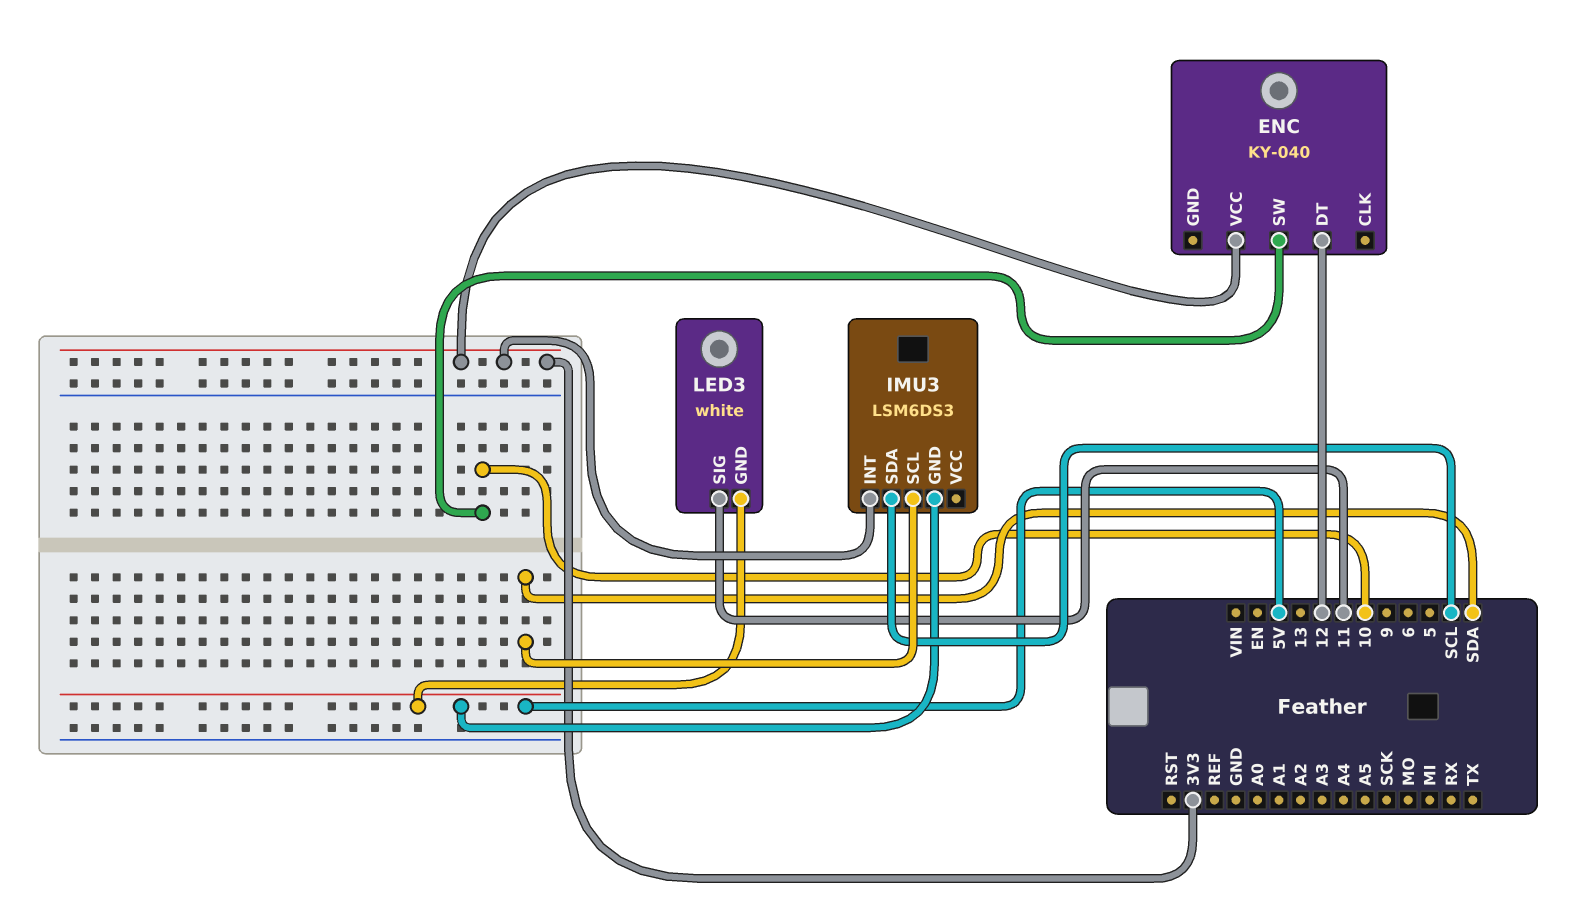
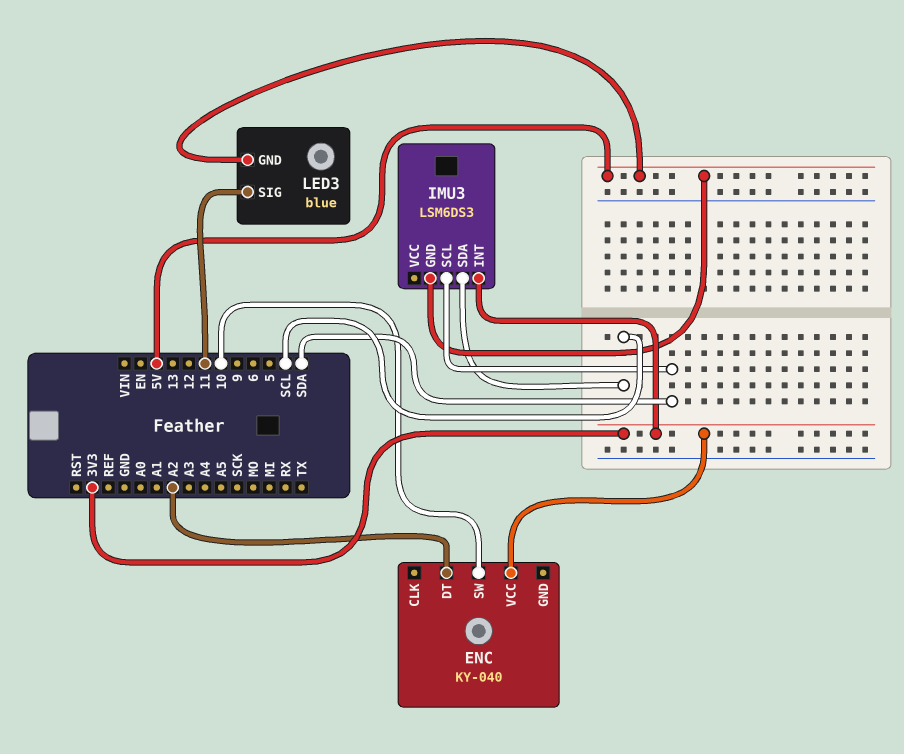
ENC pin DT: 12 -> A2
LED3: white -> blue

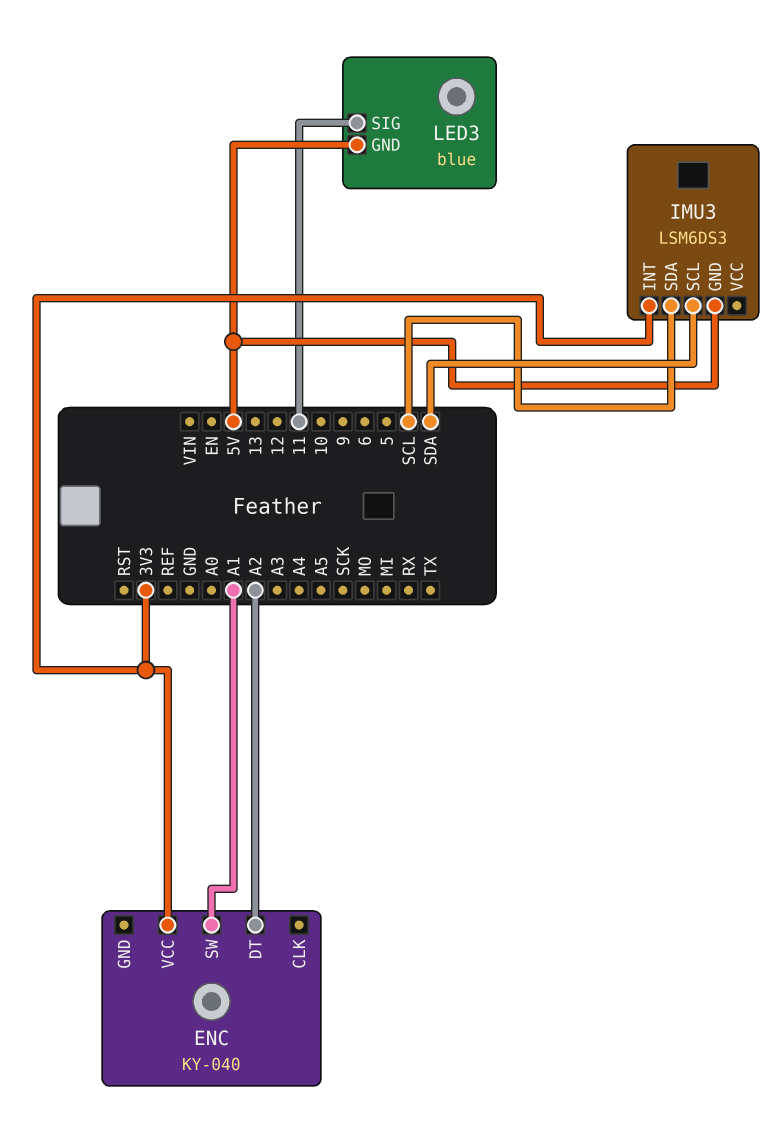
ENC pin SW: 10 -> A1

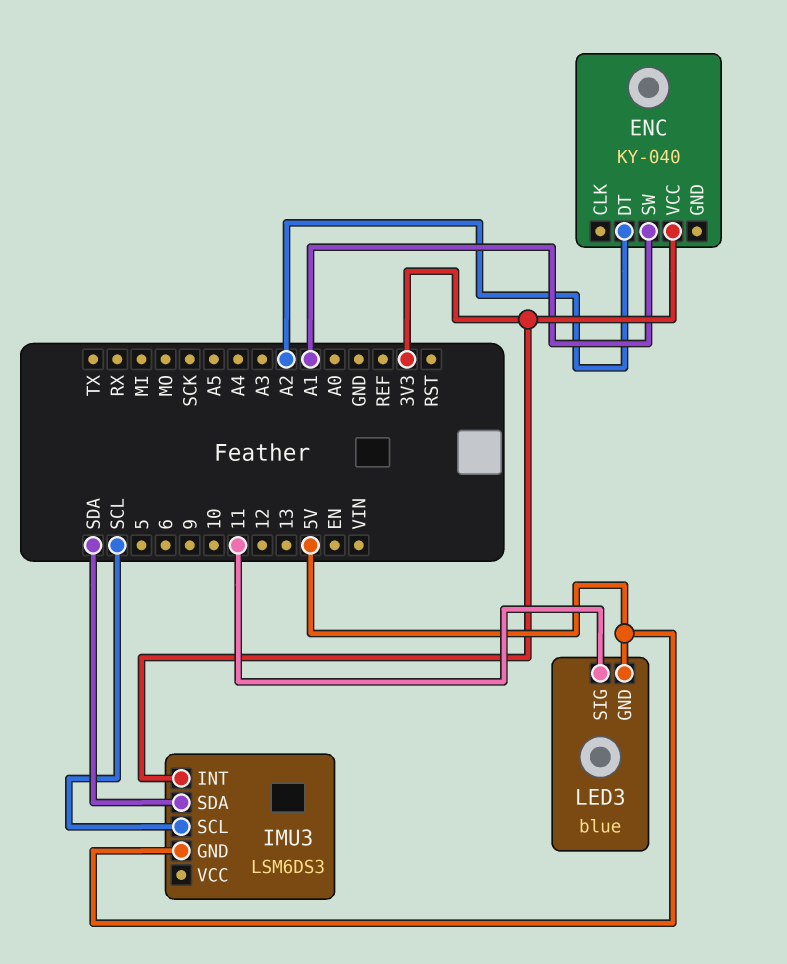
IMU3 pin SCL: SDA -> SCL
IMU3 pin SDA: SCL -> SDA

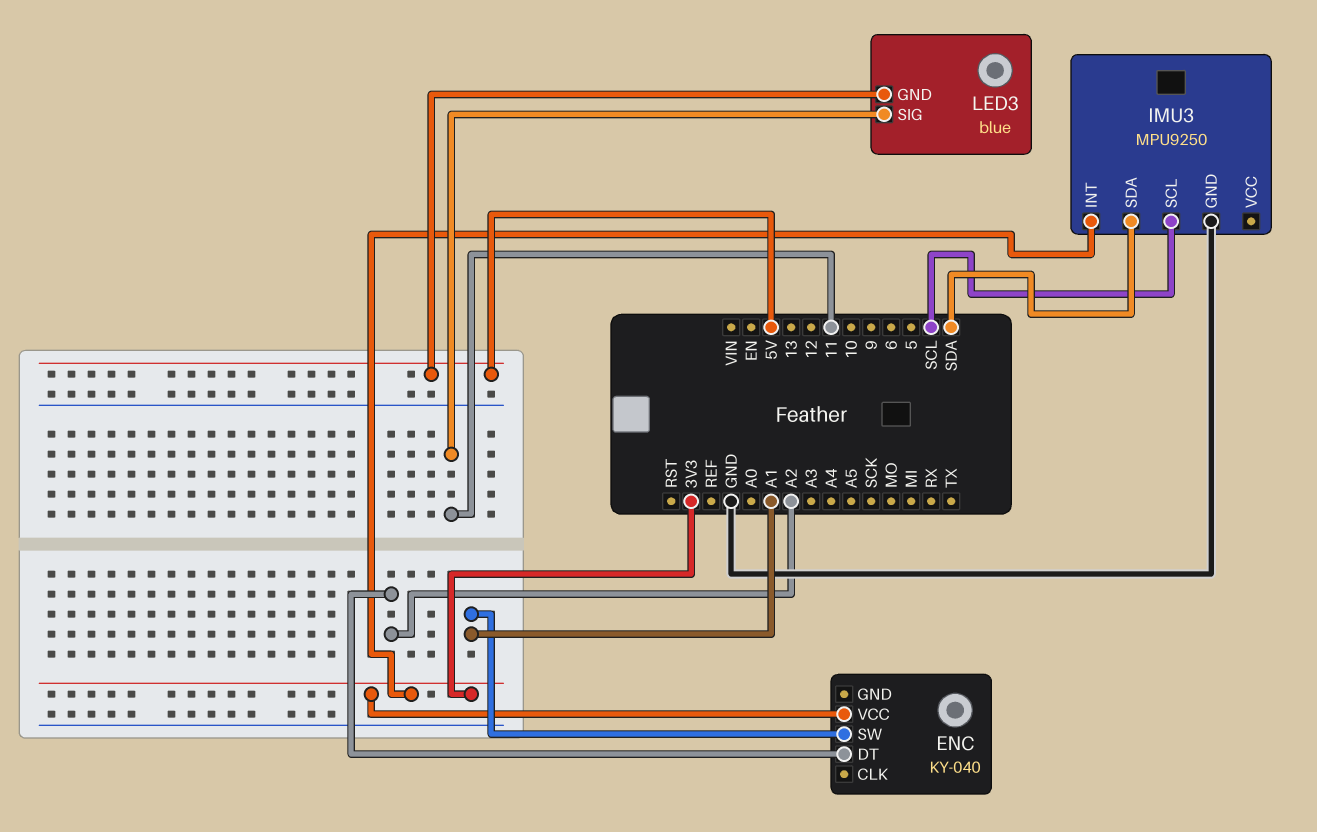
IMU3: LSM6DS3 -> MPU9250
IMU3 pin GND: 5V -> GND

